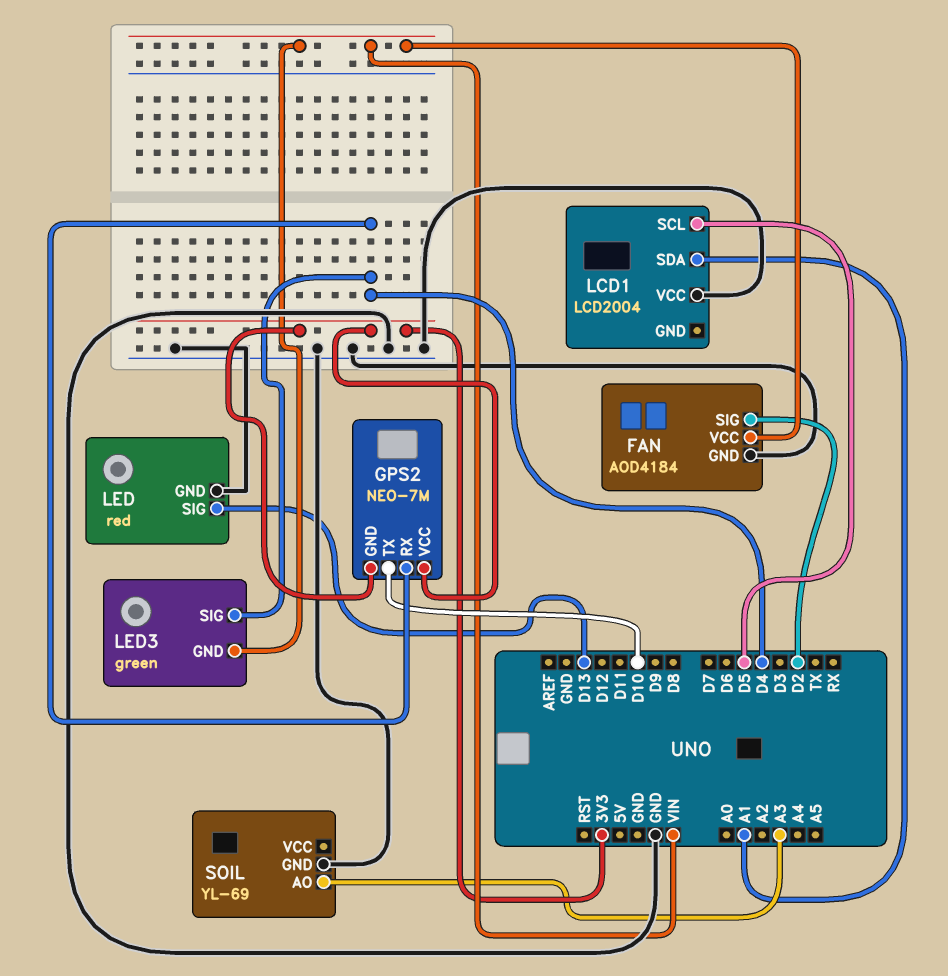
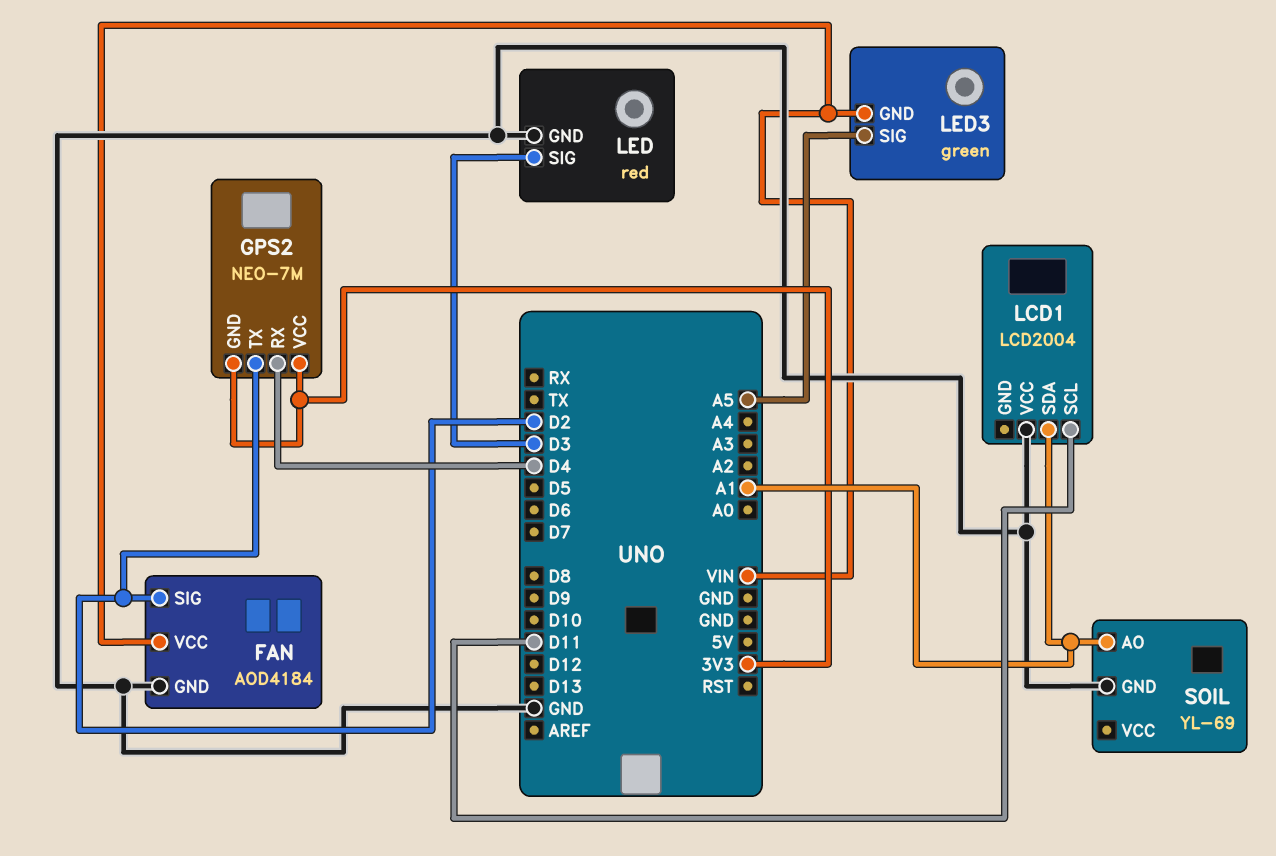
GPS2 pin TX: D10 -> D2
LCD1 pin SCL: D5 -> D11
LED pin SIG: D13 -> D3
LED3 pin SIG: D4 -> A5
SOIL pin AO: A3 -> A1

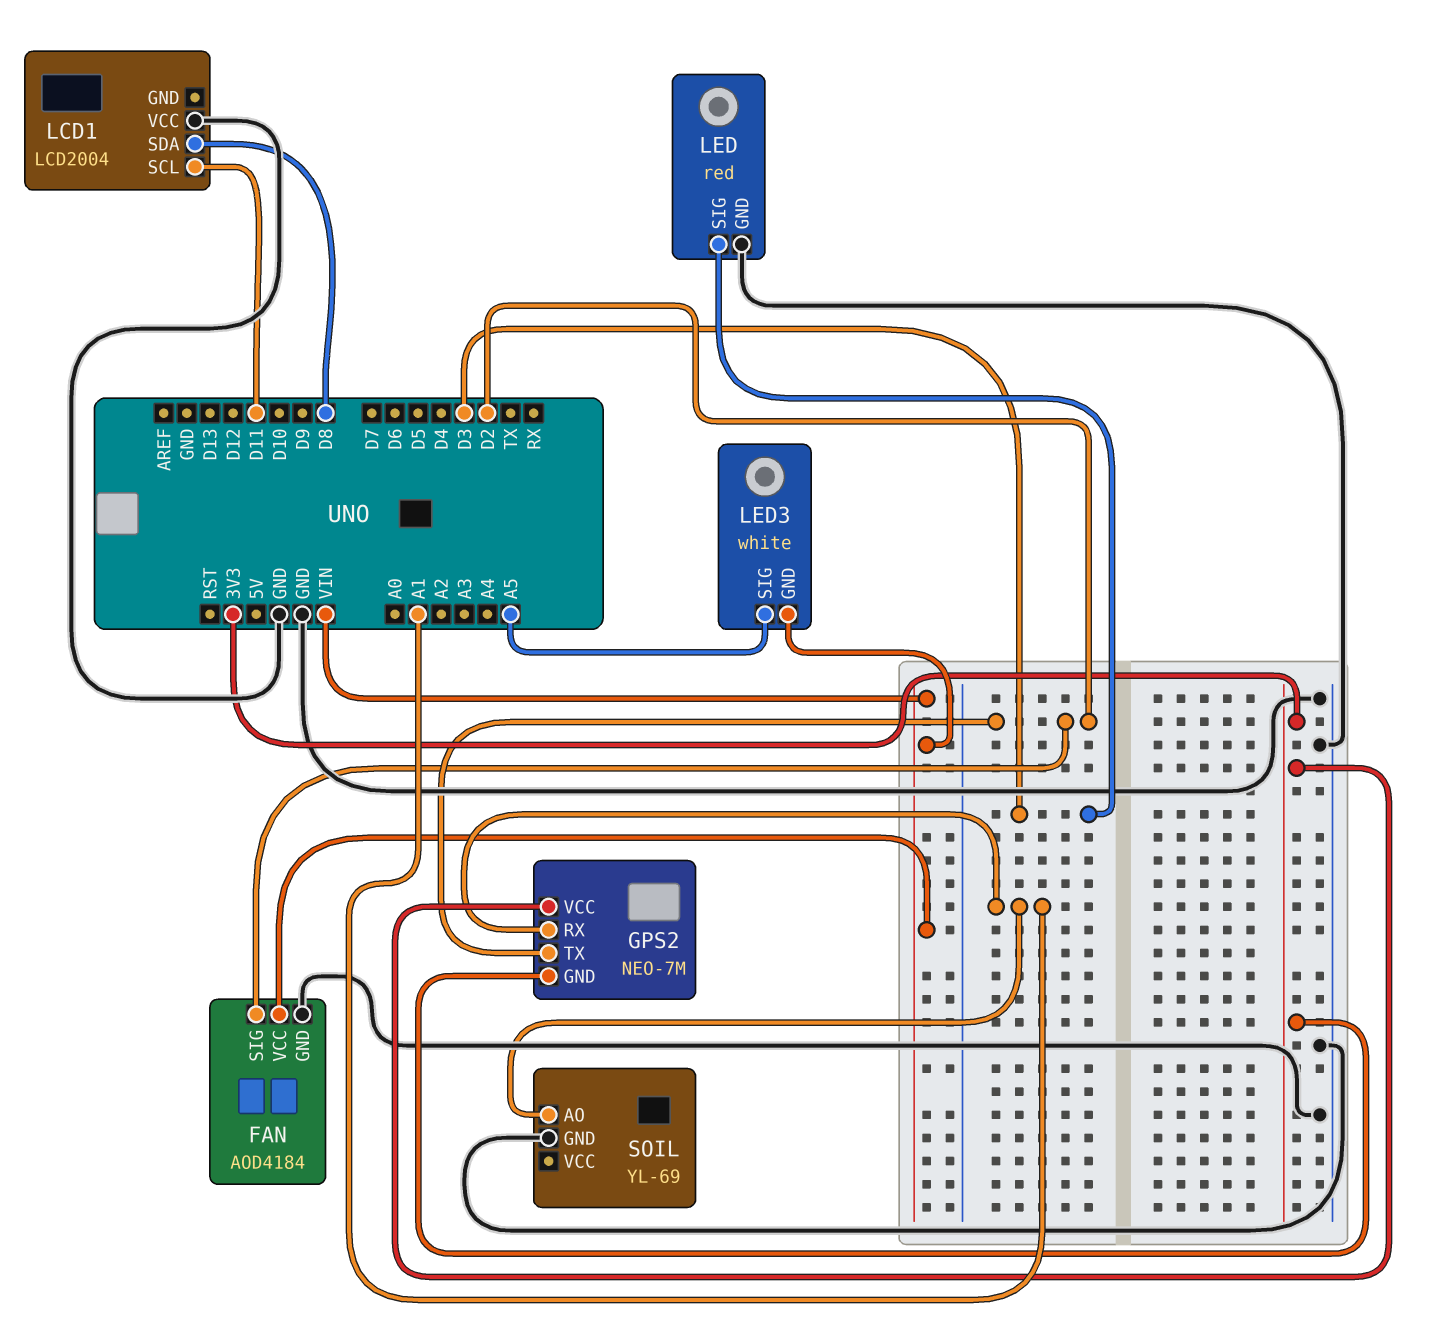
GPS2 pin RX: D4 -> A1
LCD1 pin SDA: A1 -> D8
LED3: green -> white

